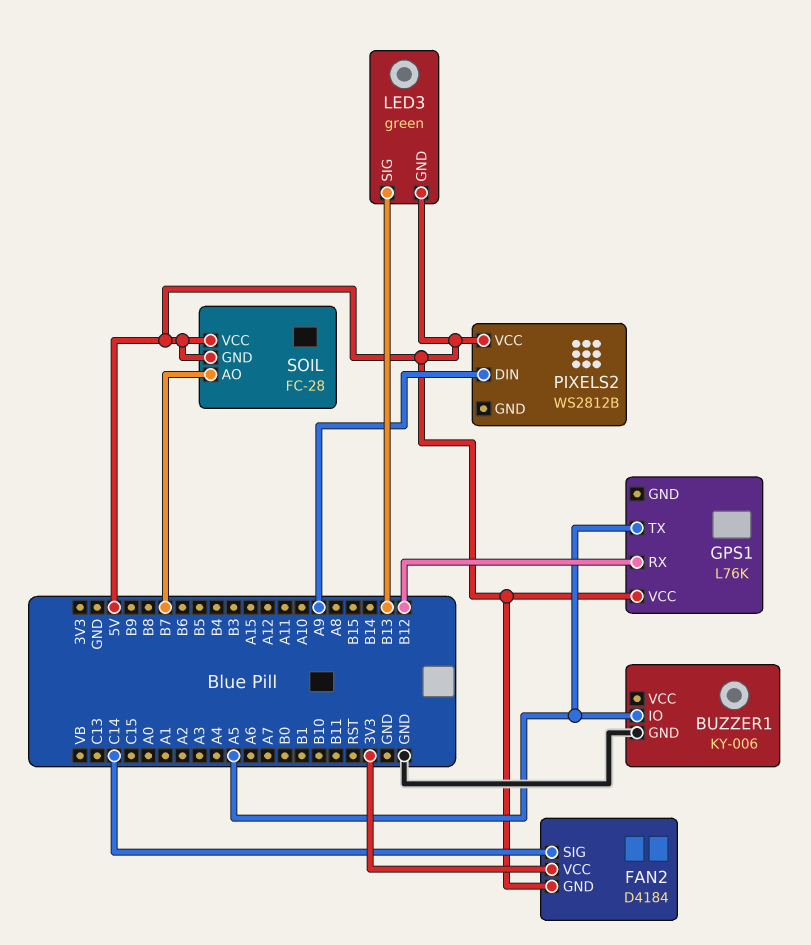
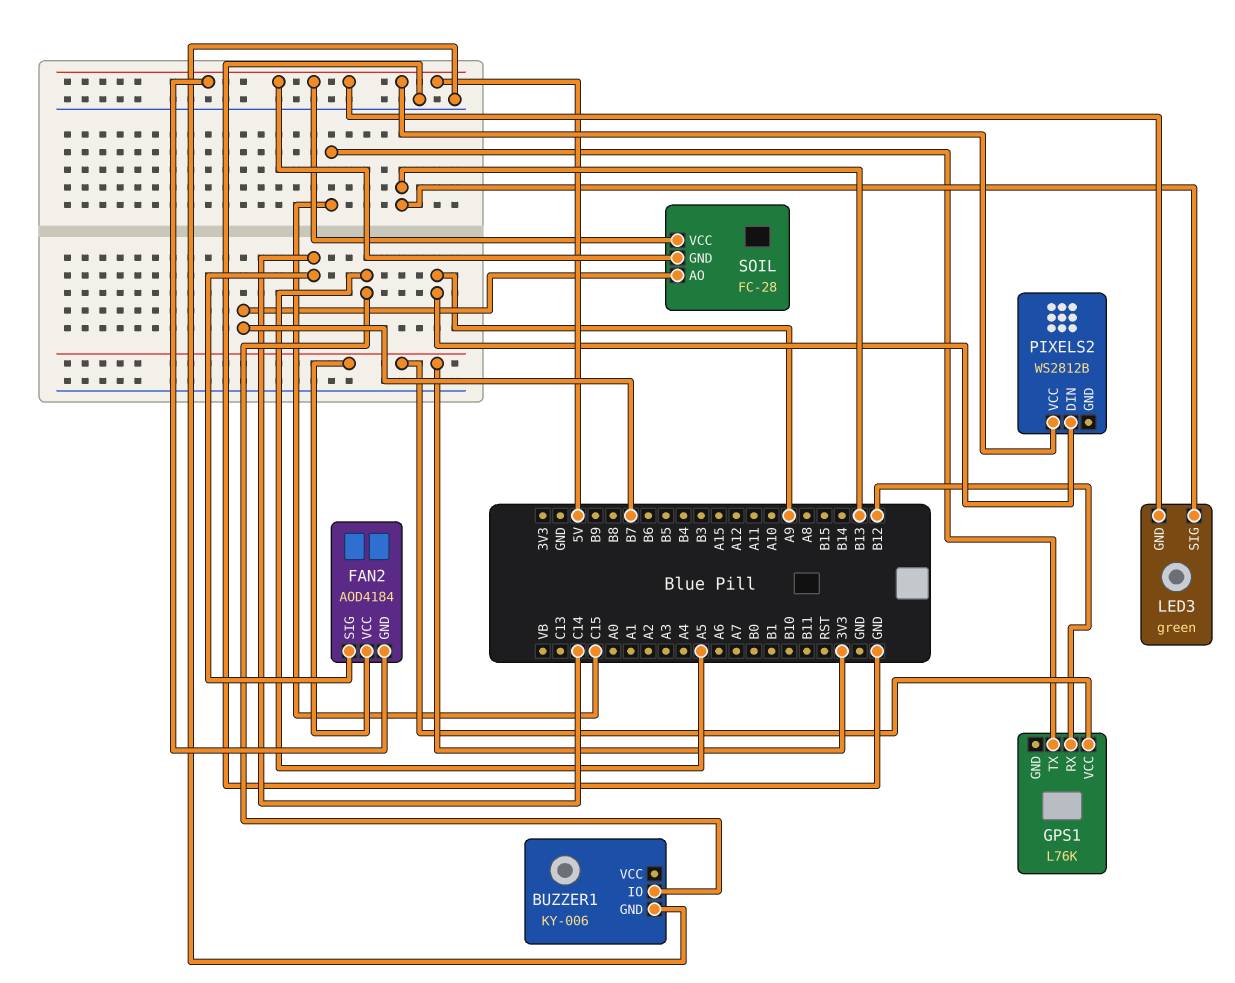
FAN2: D4184 -> AOD4184
GPS1 pin TX: A5 -> C15
GPS1 pin VCC: 5V -> 3V3

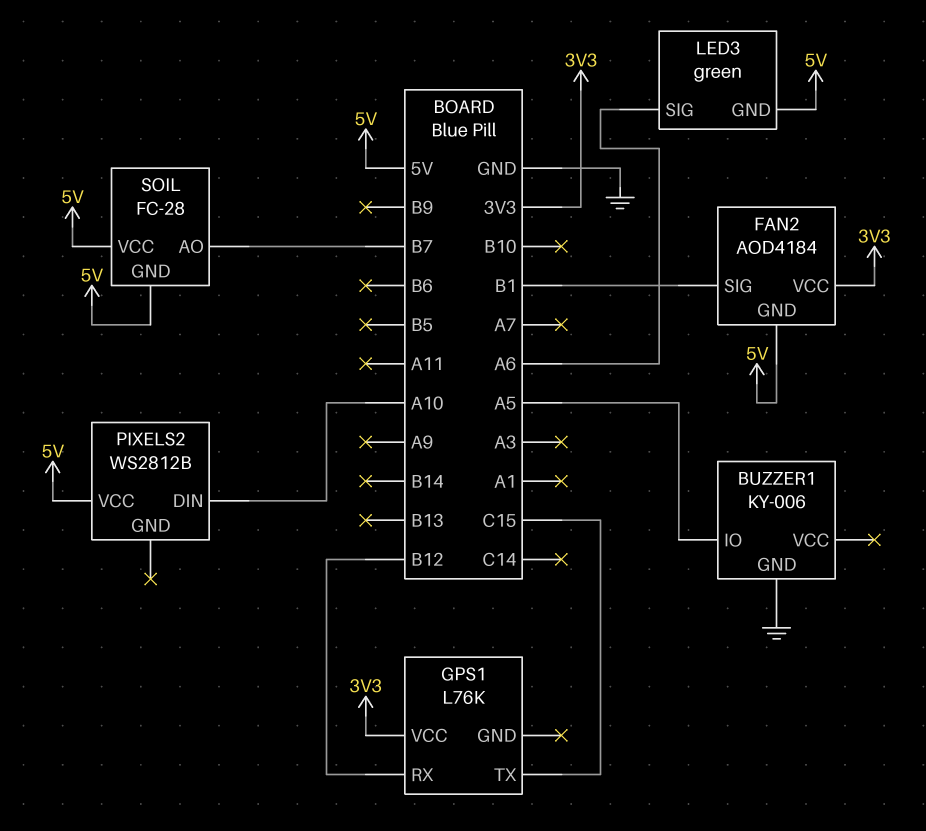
FAN2 pin SIG: C14 -> B1
LED3 pin SIG: B13 -> A6
PIXELS2 pin DIN: A9 -> A10

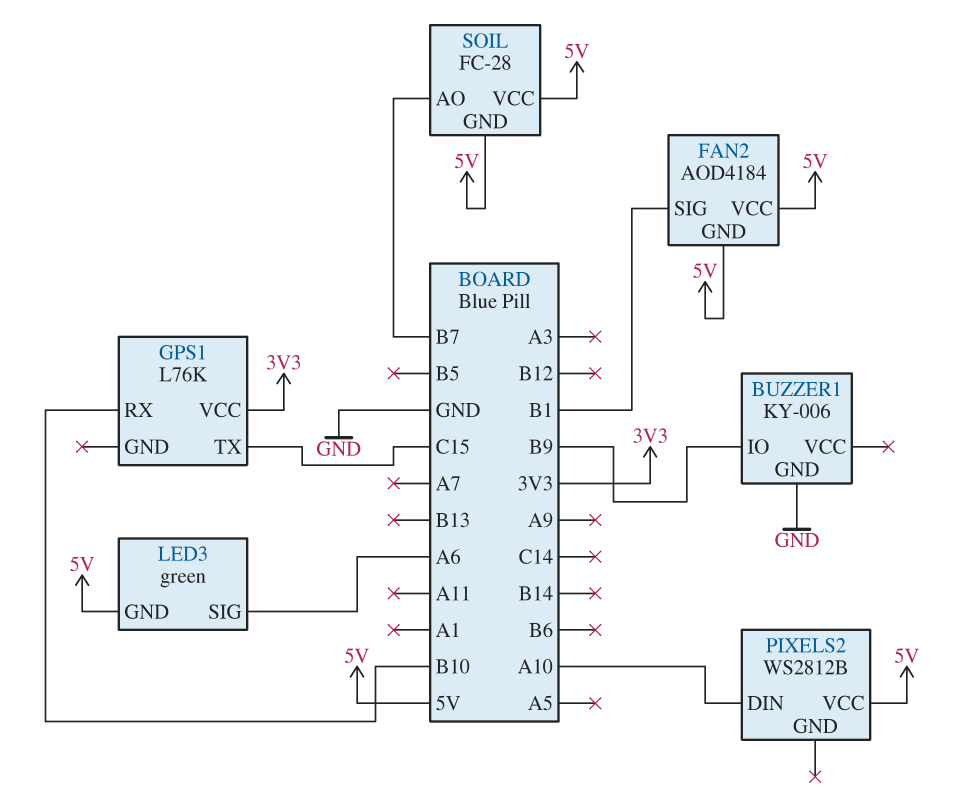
BUZZER1 pin IO: A5 -> B9
FAN2 pin VCC: 3V3 -> 5V
GPS1 pin RX: B12 -> B10

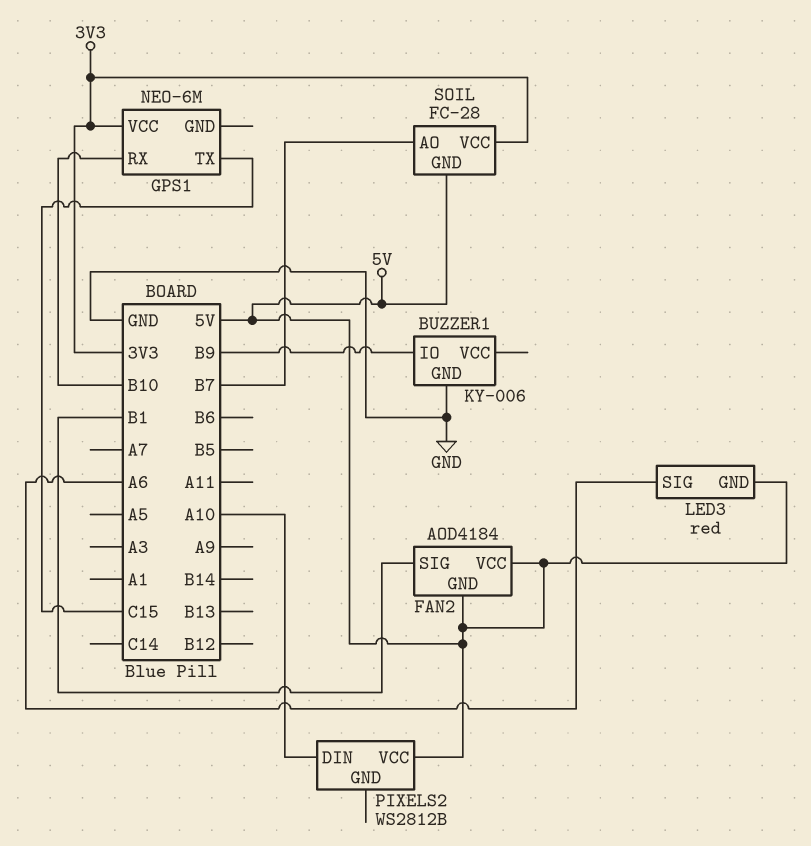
GPS1: L76K -> NEO-6M
LED3: green -> red
SOIL pin VCC: 5V -> 3V3

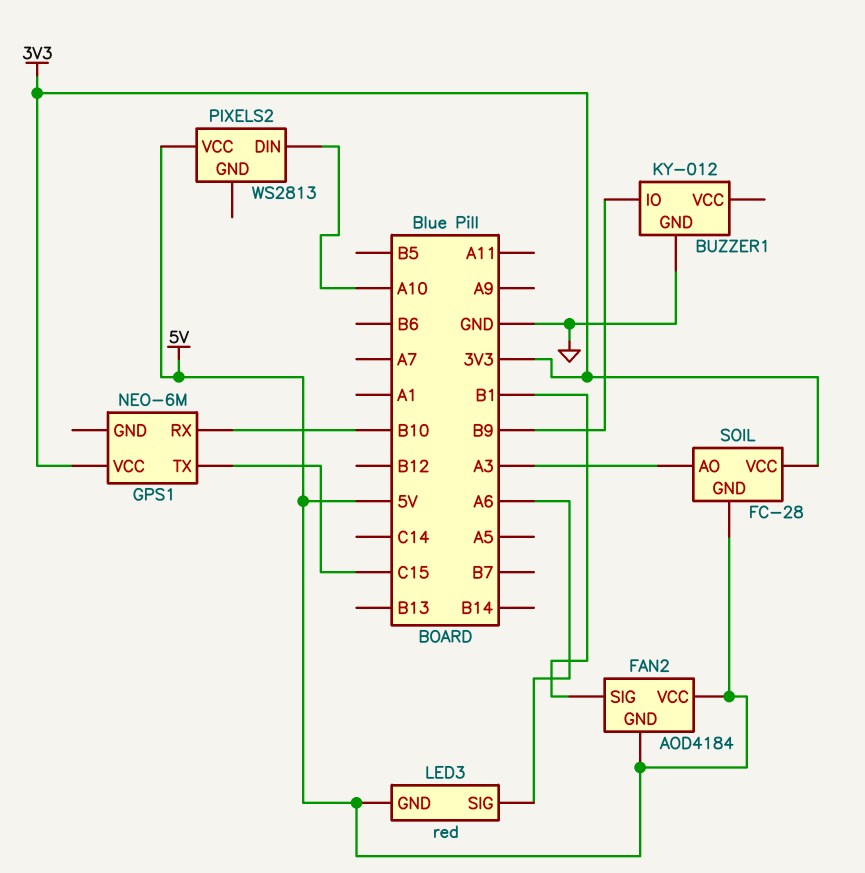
BUZZER1: KY-006 -> KY-012
PIXELS2: WS2812B -> WS2813
SOIL pin AO: B7 -> A3

